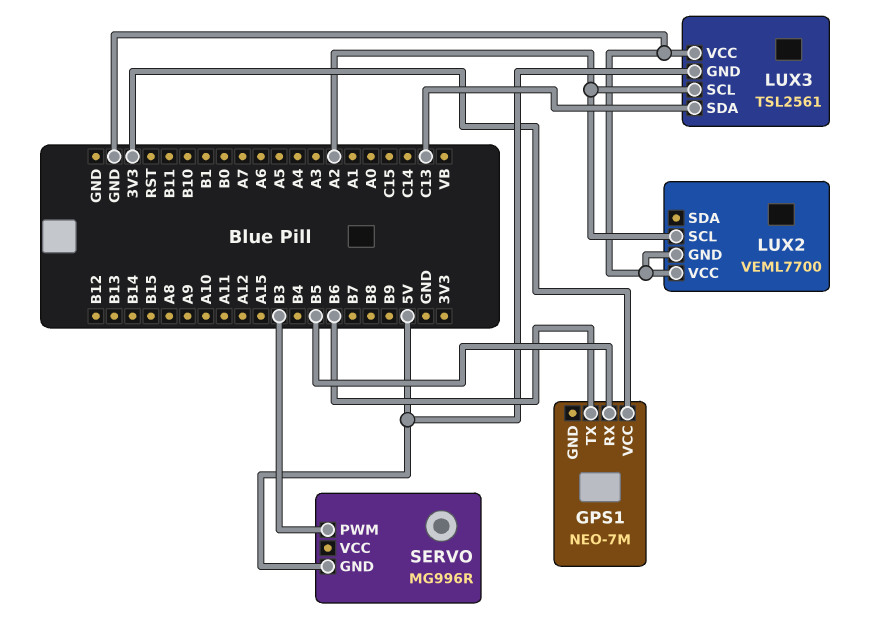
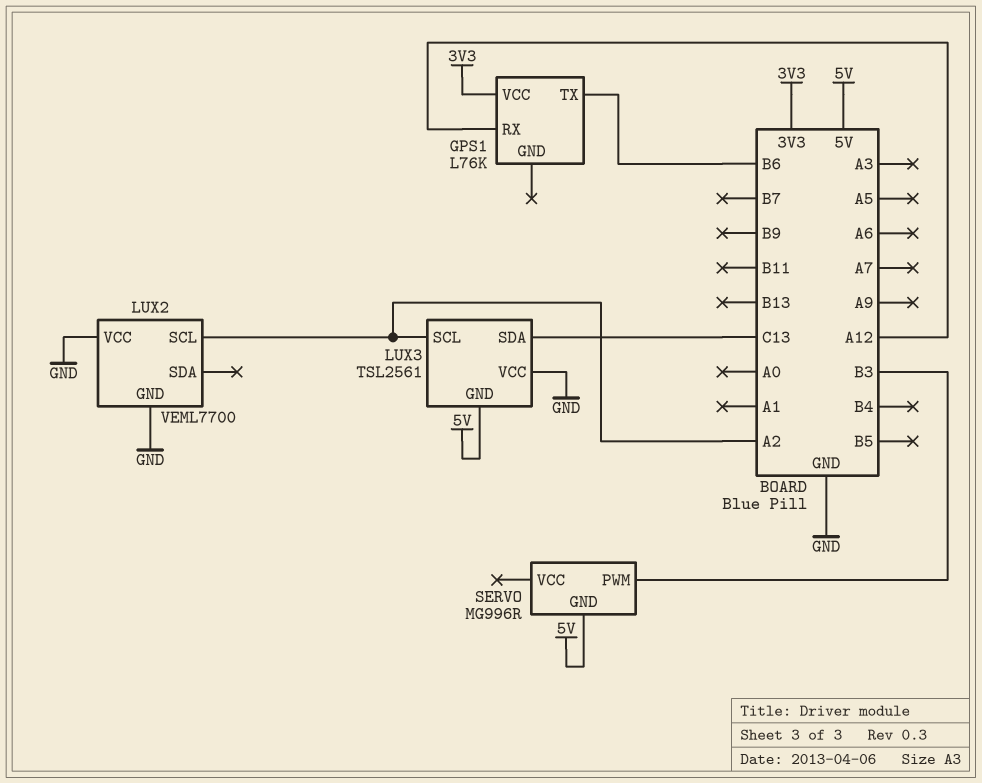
GPS1: NEO-7M -> L76K
GPS1 pin RX: B5 -> A12

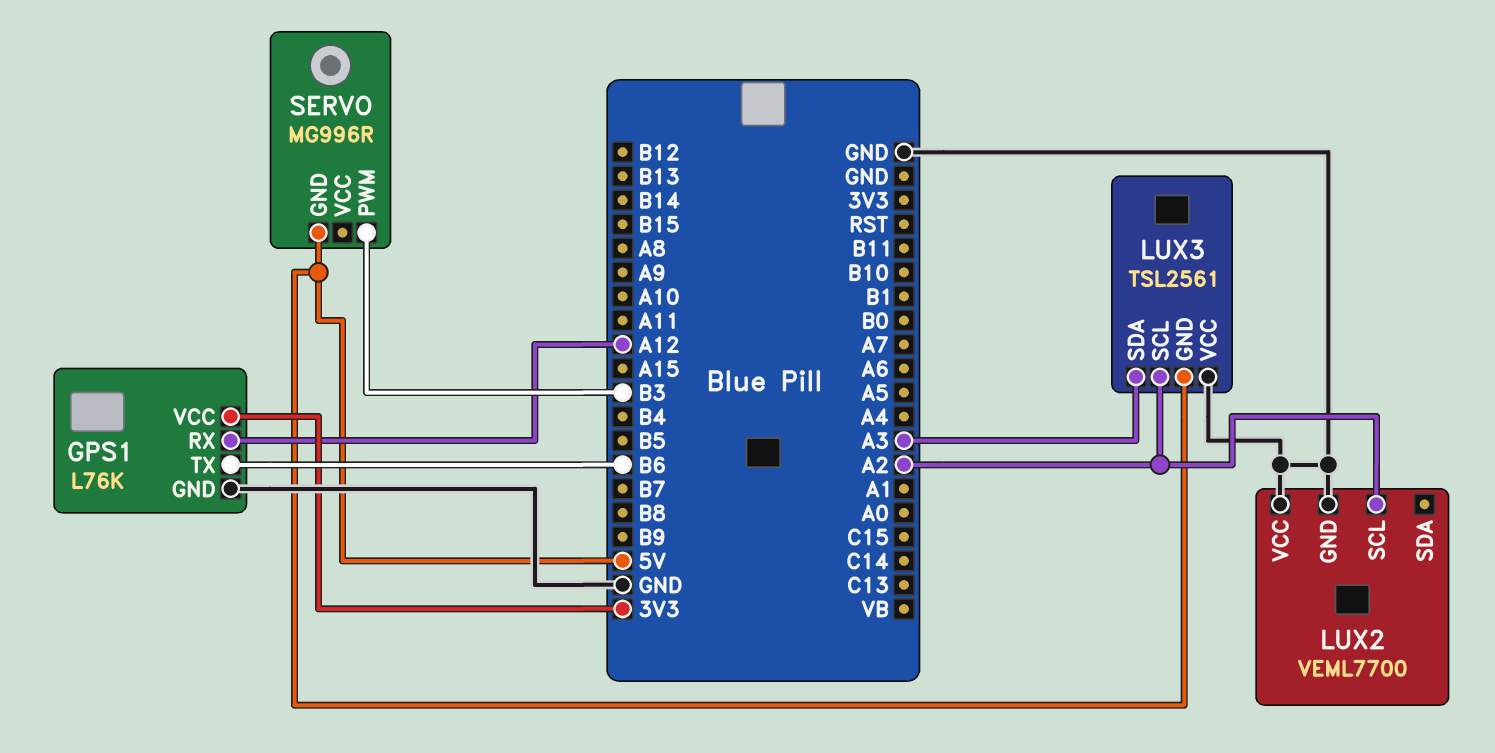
GPS1 pin GND: none -> GND
LUX3 pin SDA: C13 -> A3

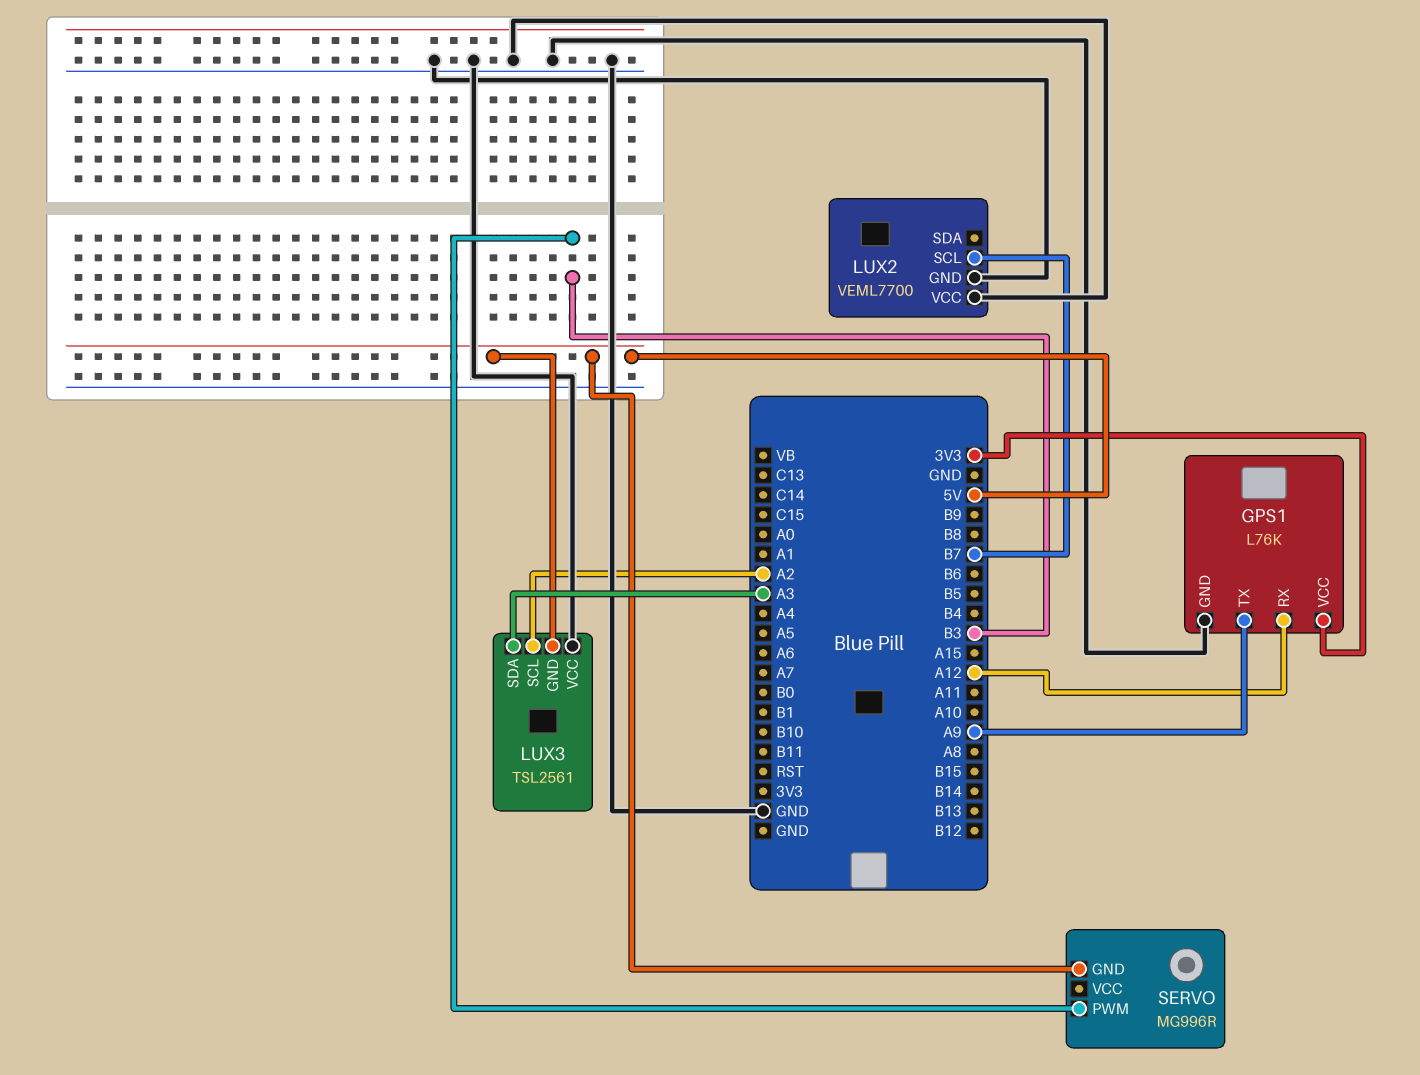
GPS1 pin TX: B6 -> A9
LUX2 pin SCL: A2 -> B7

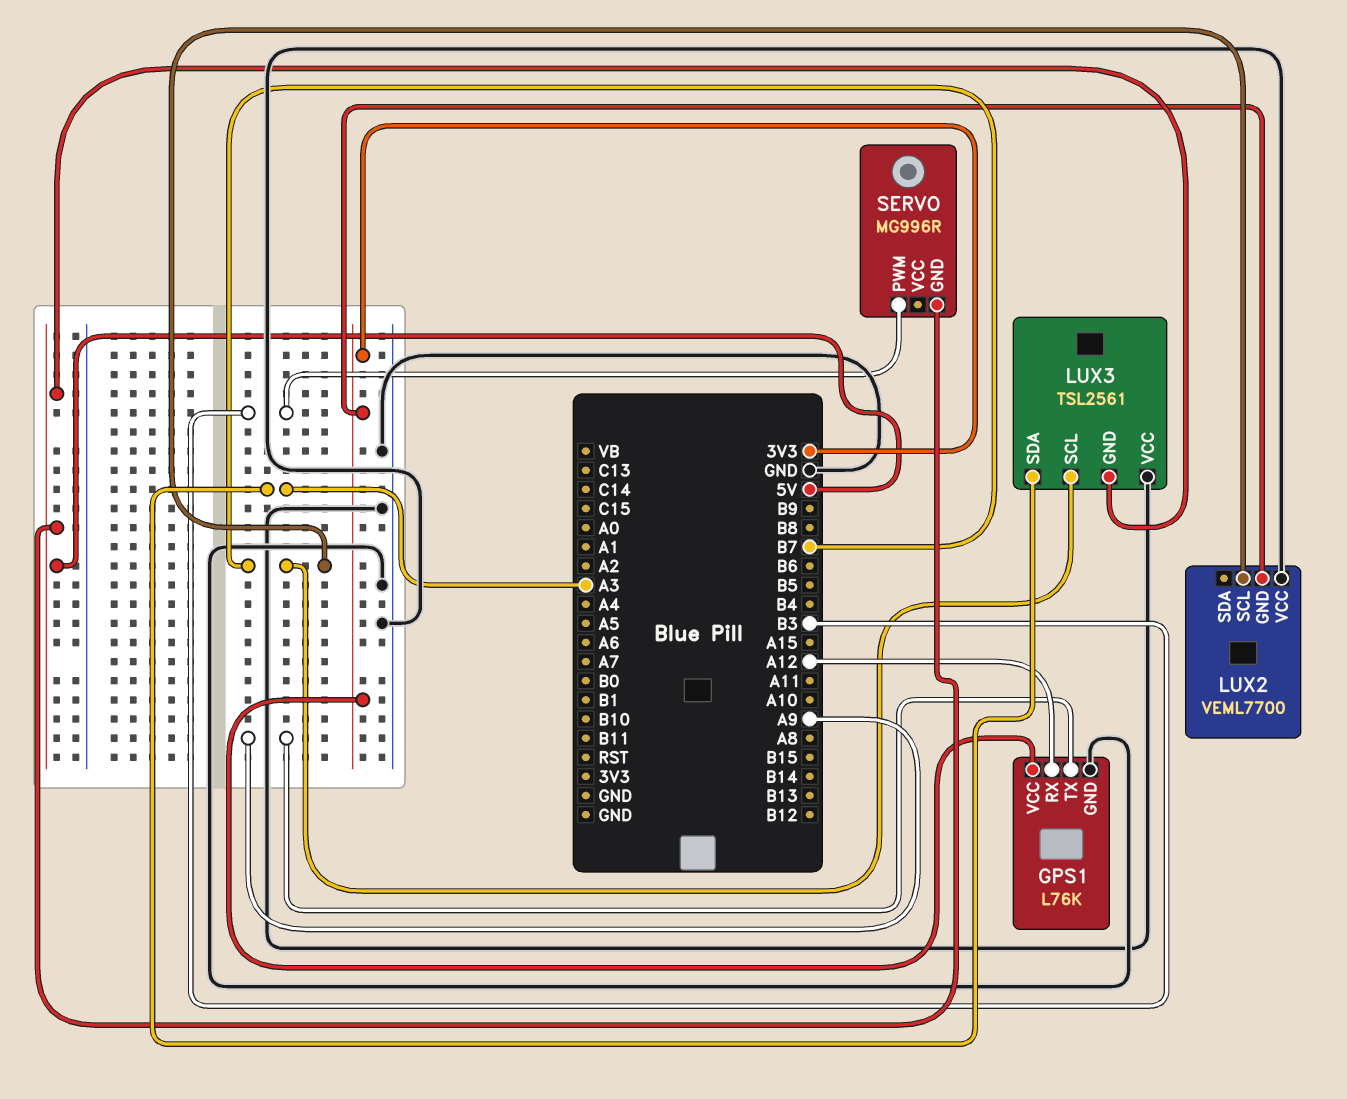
LUX2 pin GND: GND -> 3V3
LUX3 pin SCL: A2 -> B7

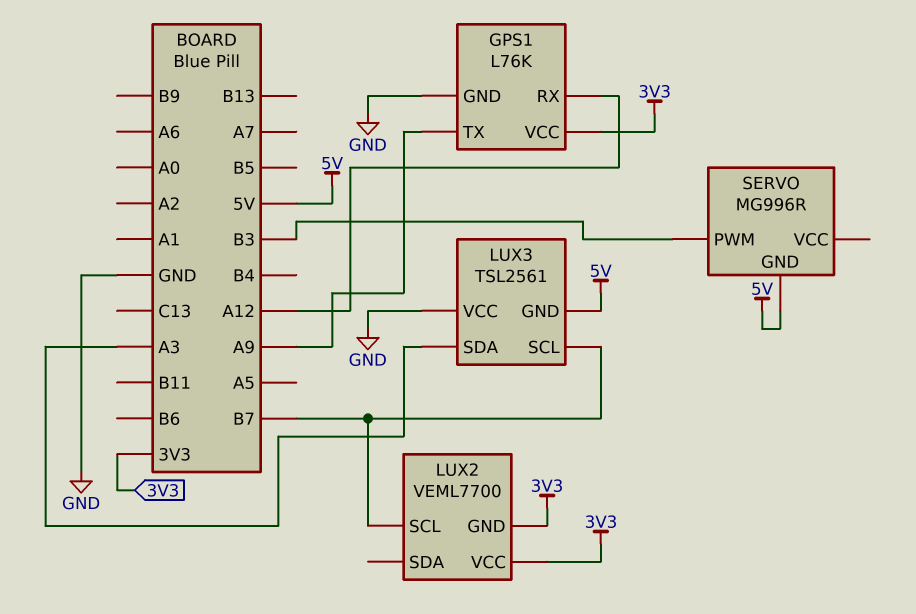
LUX2 pin VCC: GND -> 3V3

